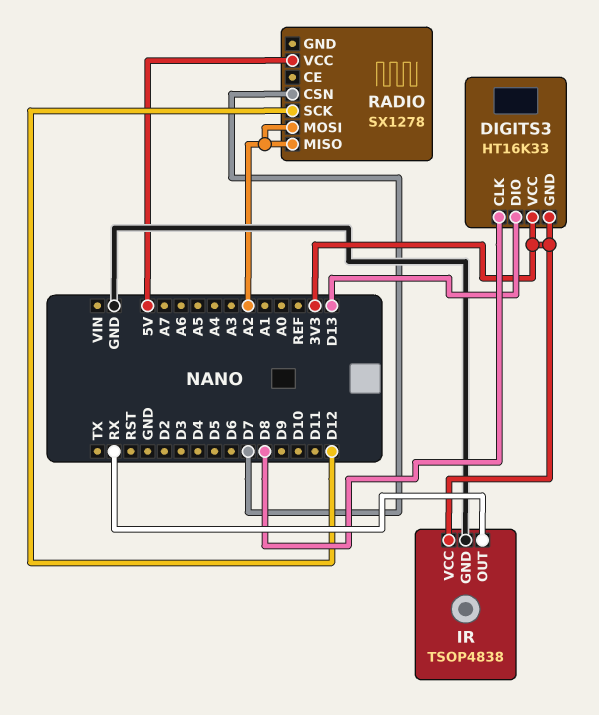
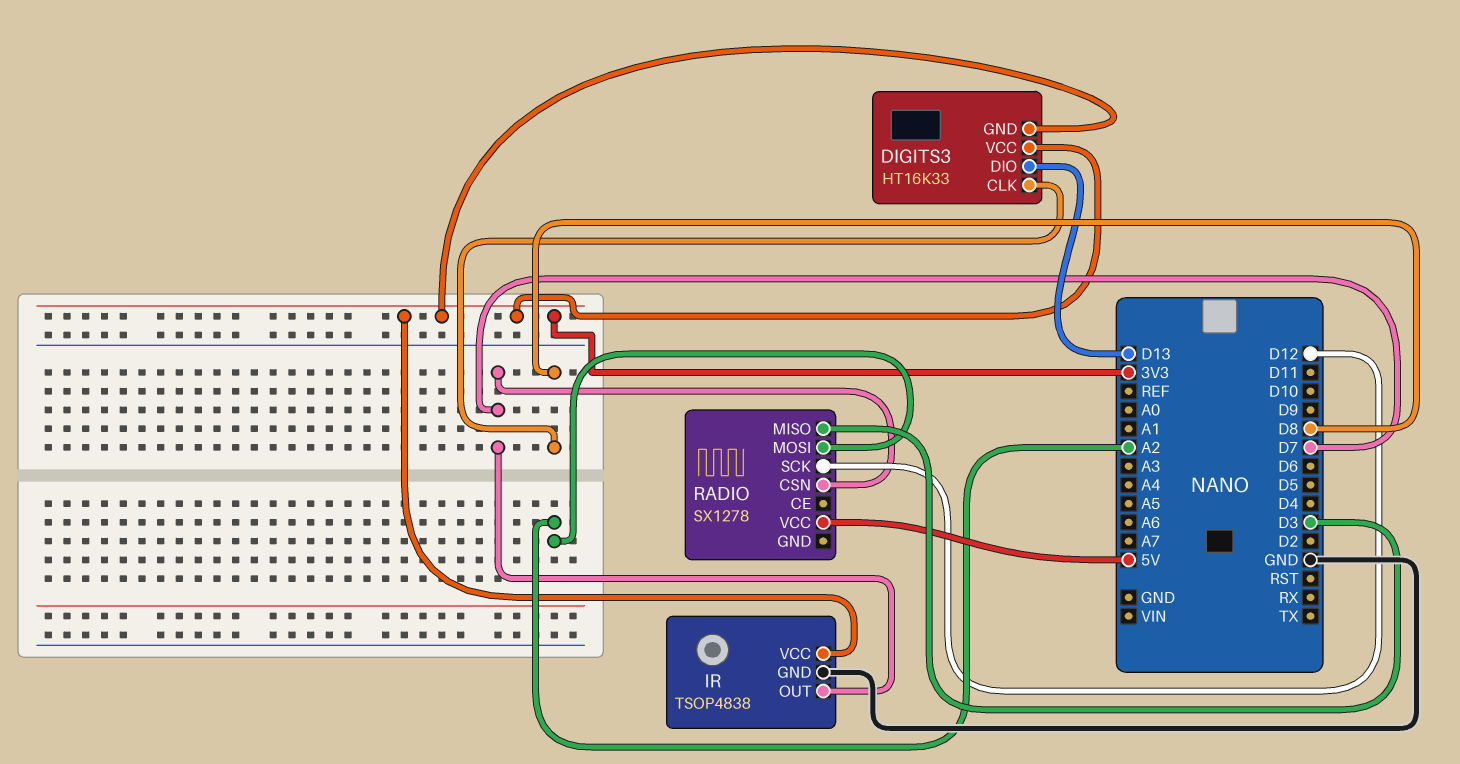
IR pin OUT: RX -> D7
RADIO pin MISO: A2 -> D3

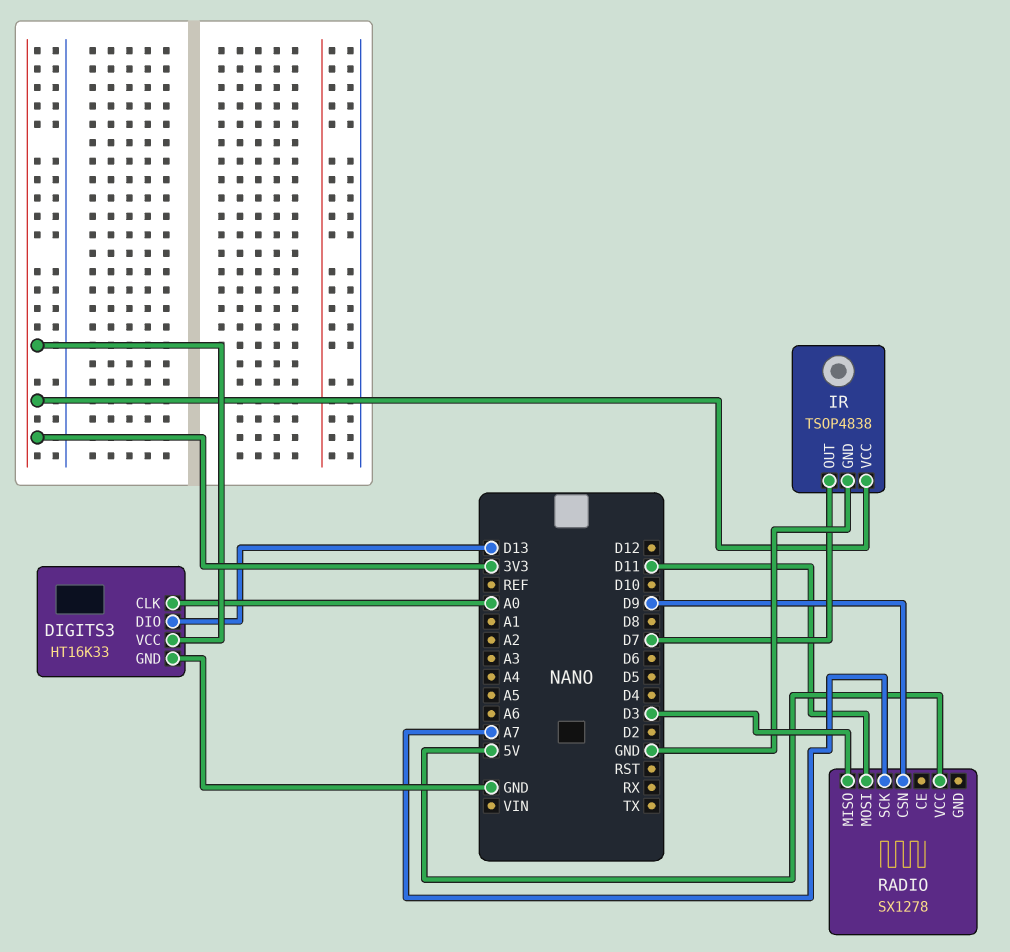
DIGITS3 pin CLK: D8 -> A0
DIGITS3 pin GND: 3V3 -> GND
RADIO pin CSN: D7 -> D9
RADIO pin MOSI: A2 -> D11
RADIO pin SCK: D12 -> A7

